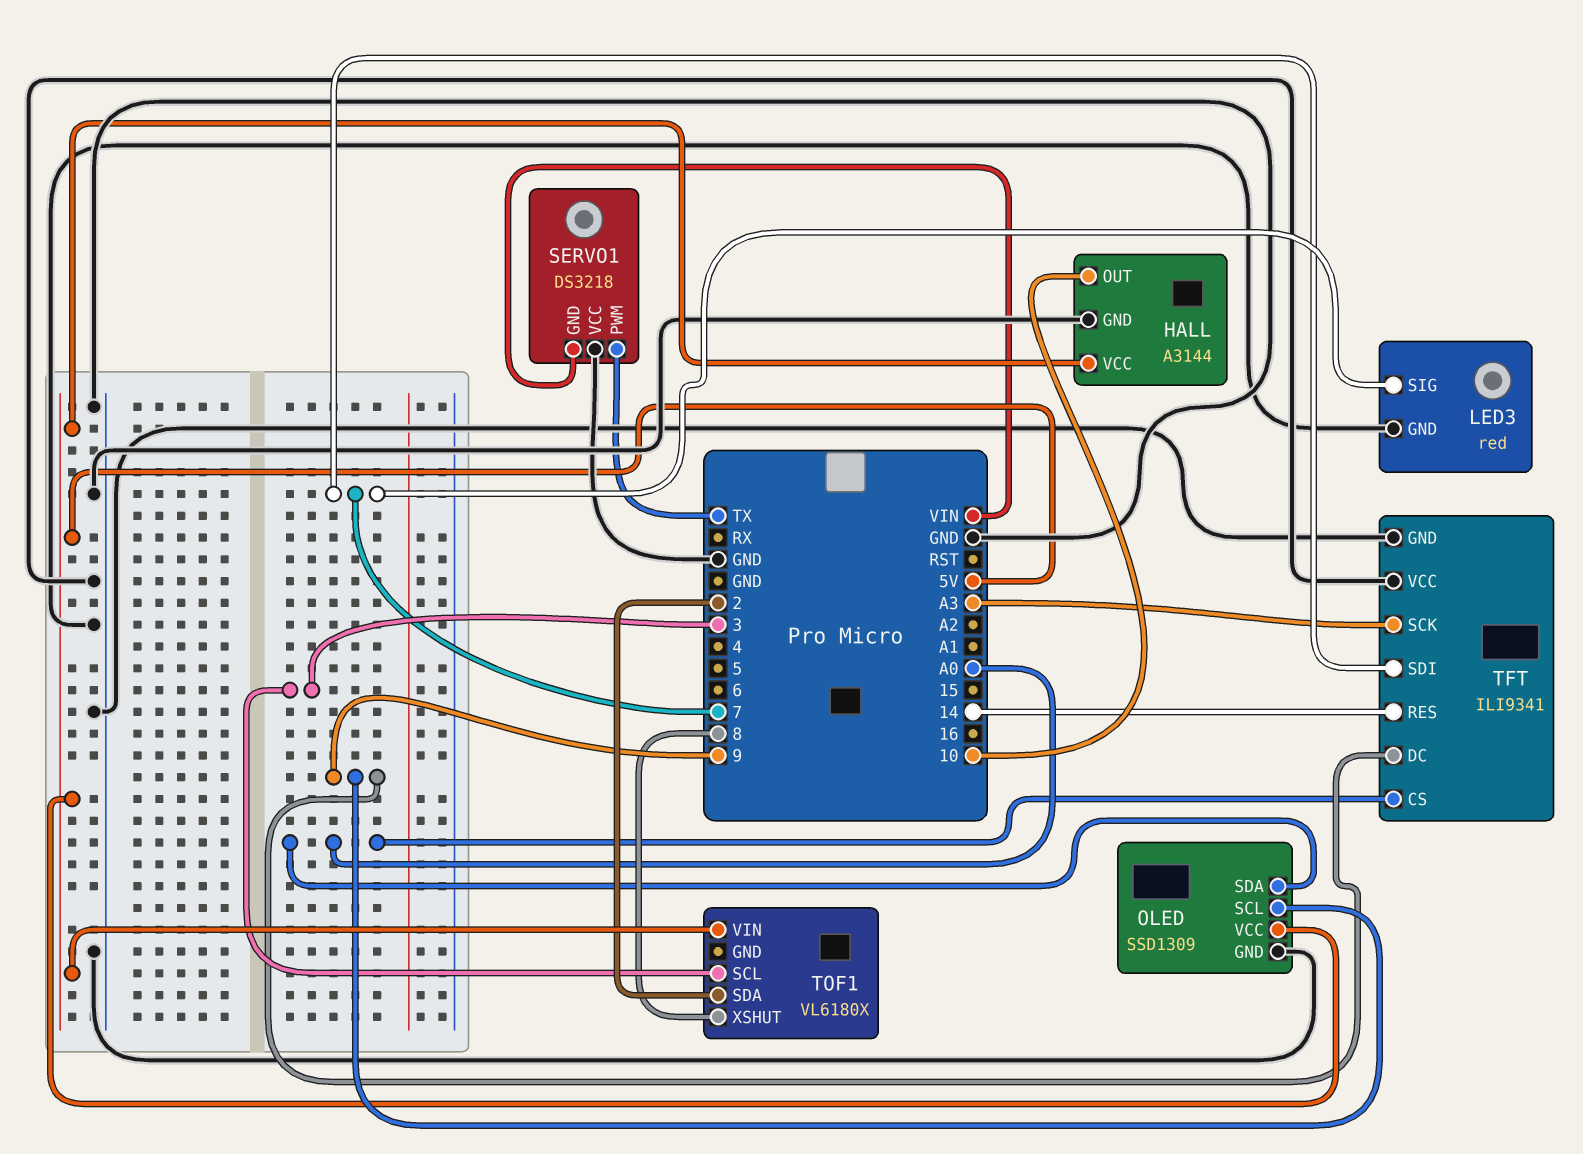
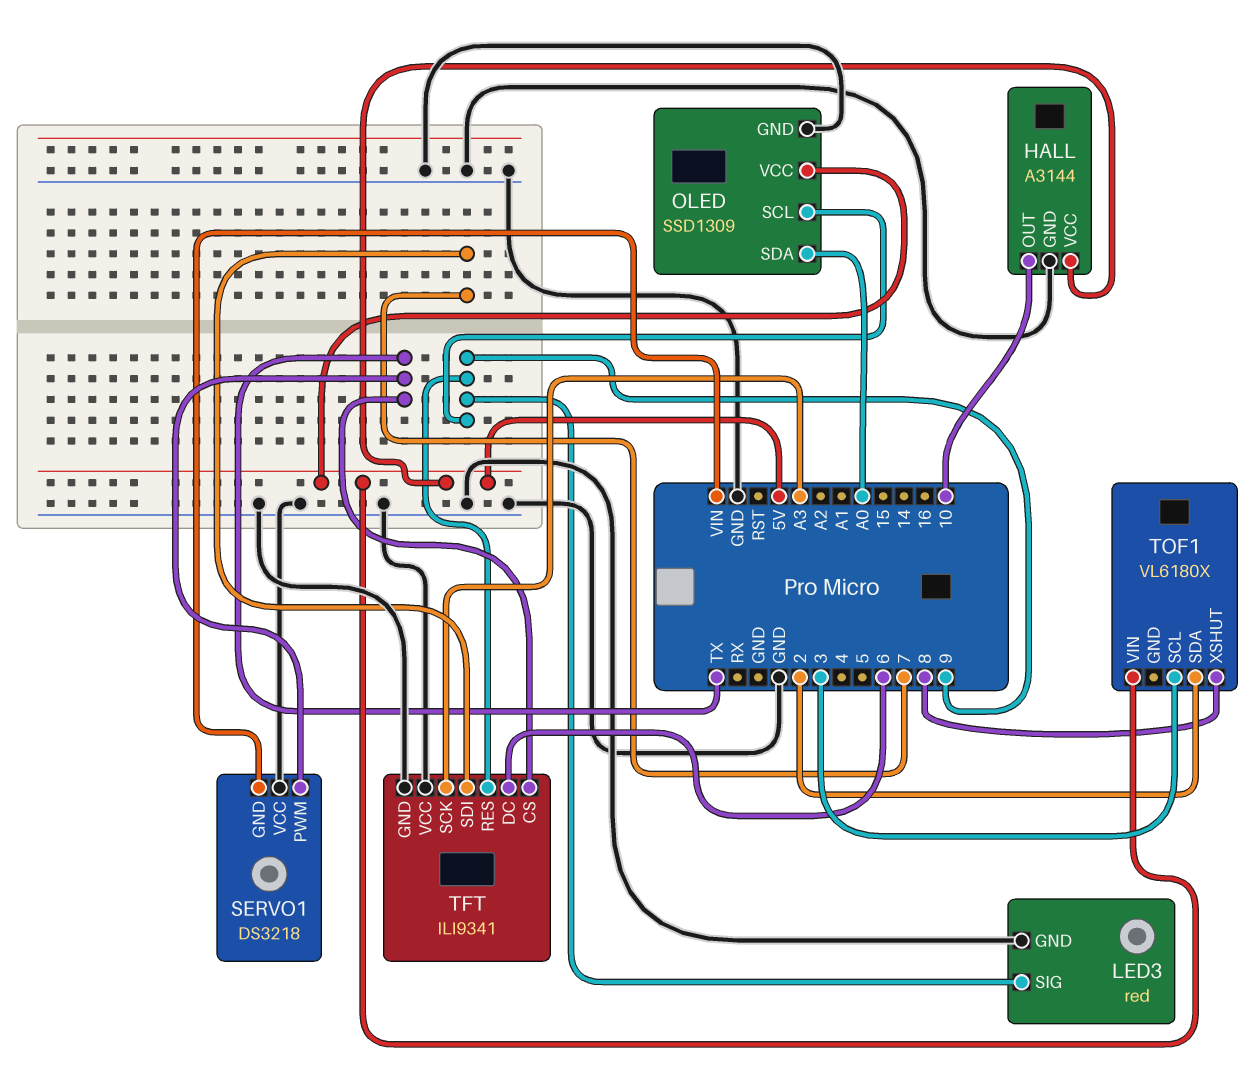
LED3 pin SIG: 7 -> 9
TFT pin CS: A0 -> TX
TFT pin DC: 9 -> 6
TFT pin RES: 14 -> 9

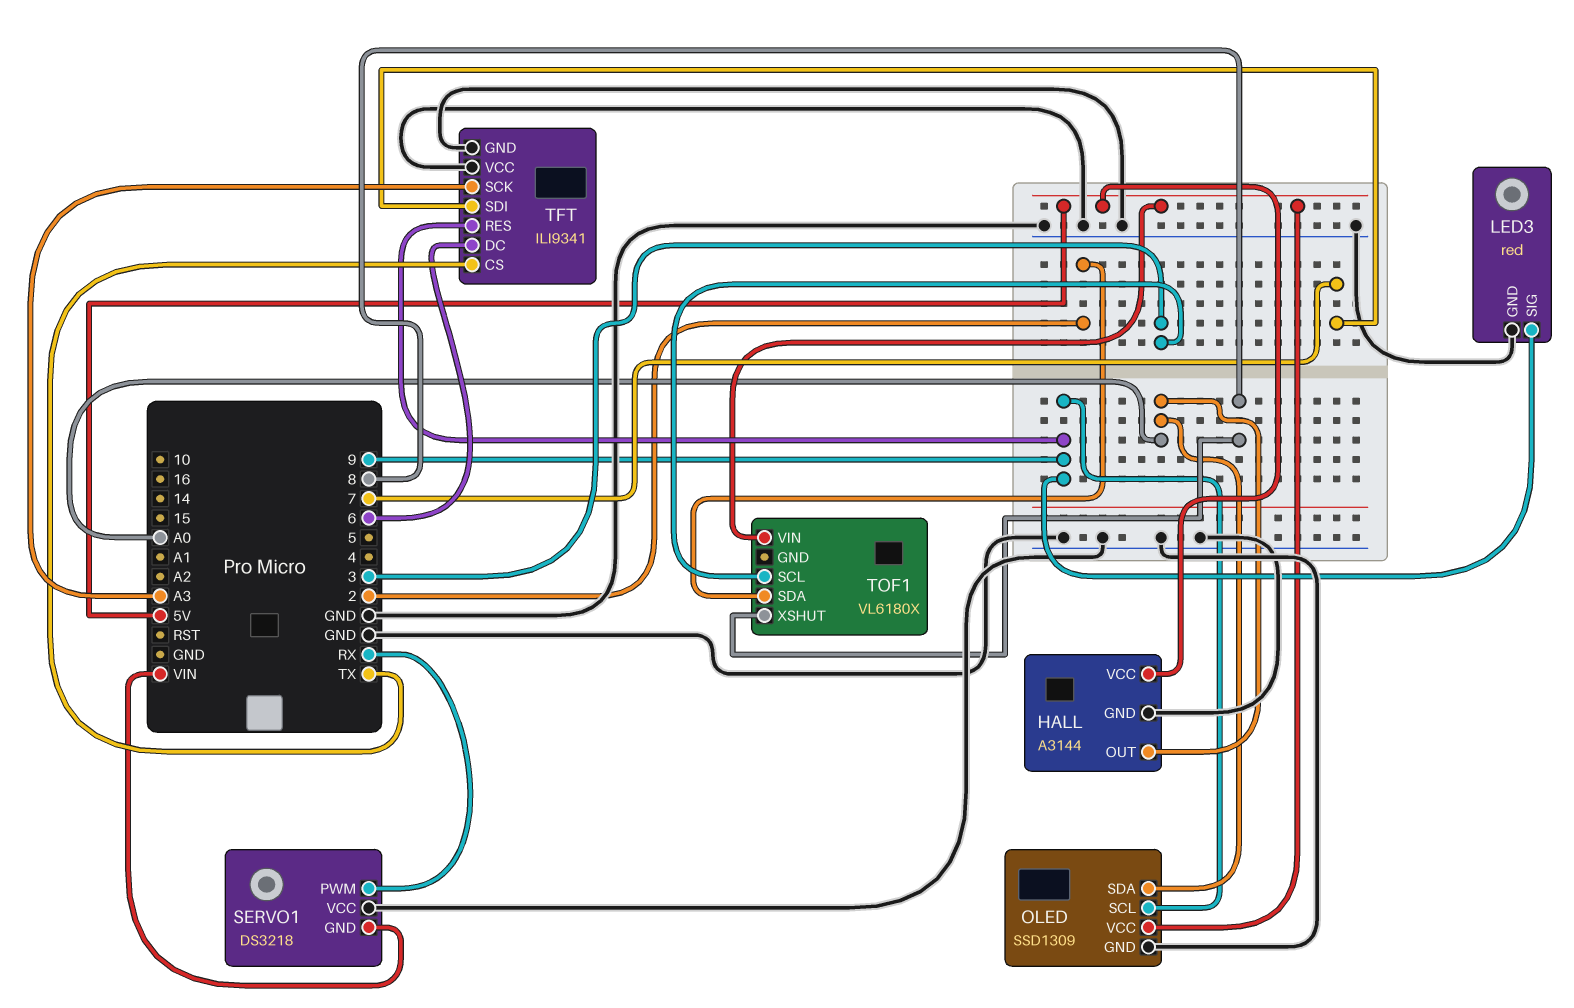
HALL pin OUT: 10 -> A0
SERVO1 pin PWM: TX -> RX

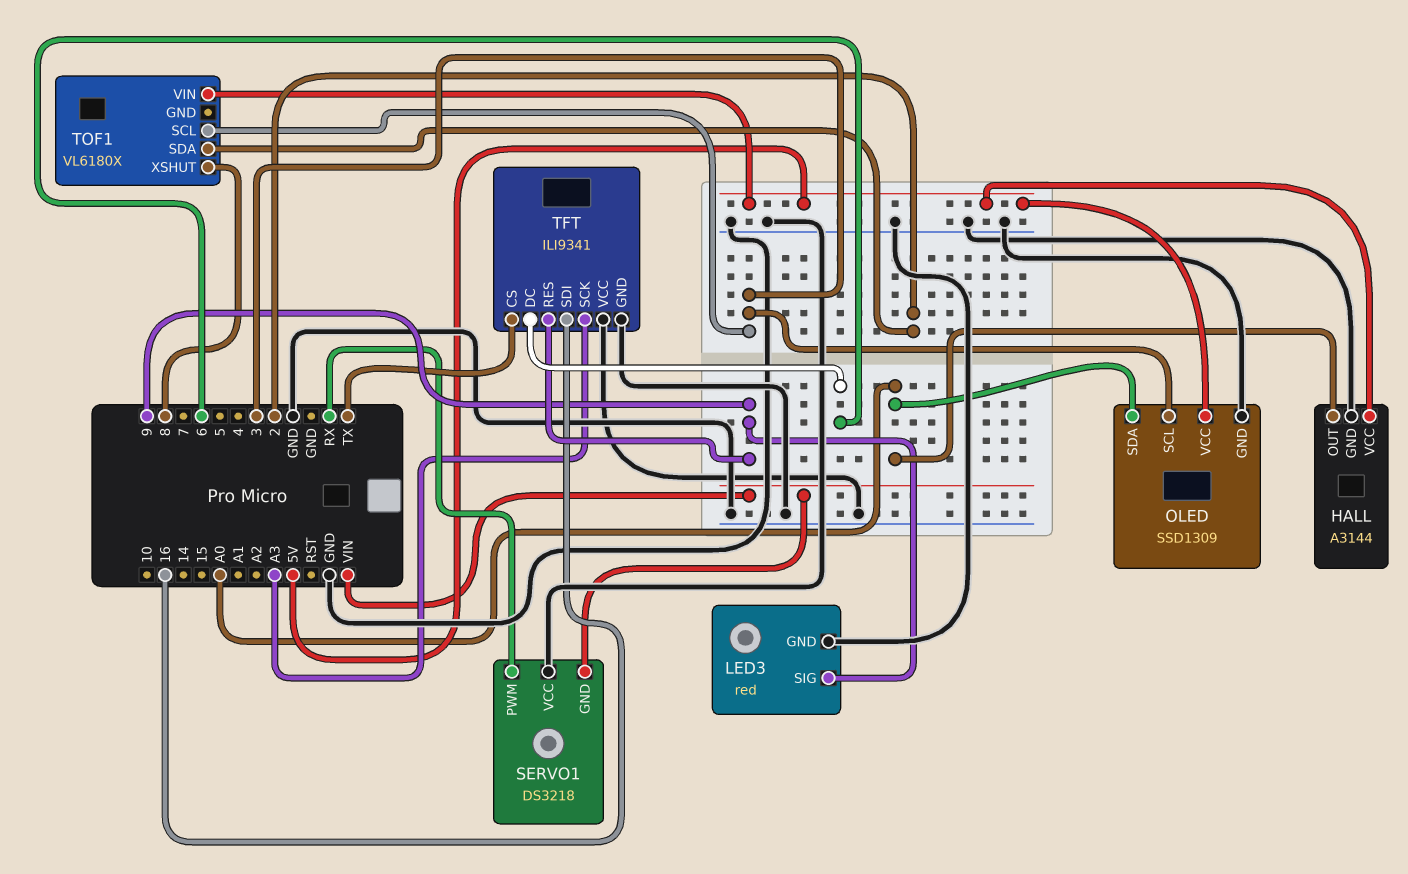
OLED pin SCL: 9 -> 3
TFT pin SDI: 7 -> 16

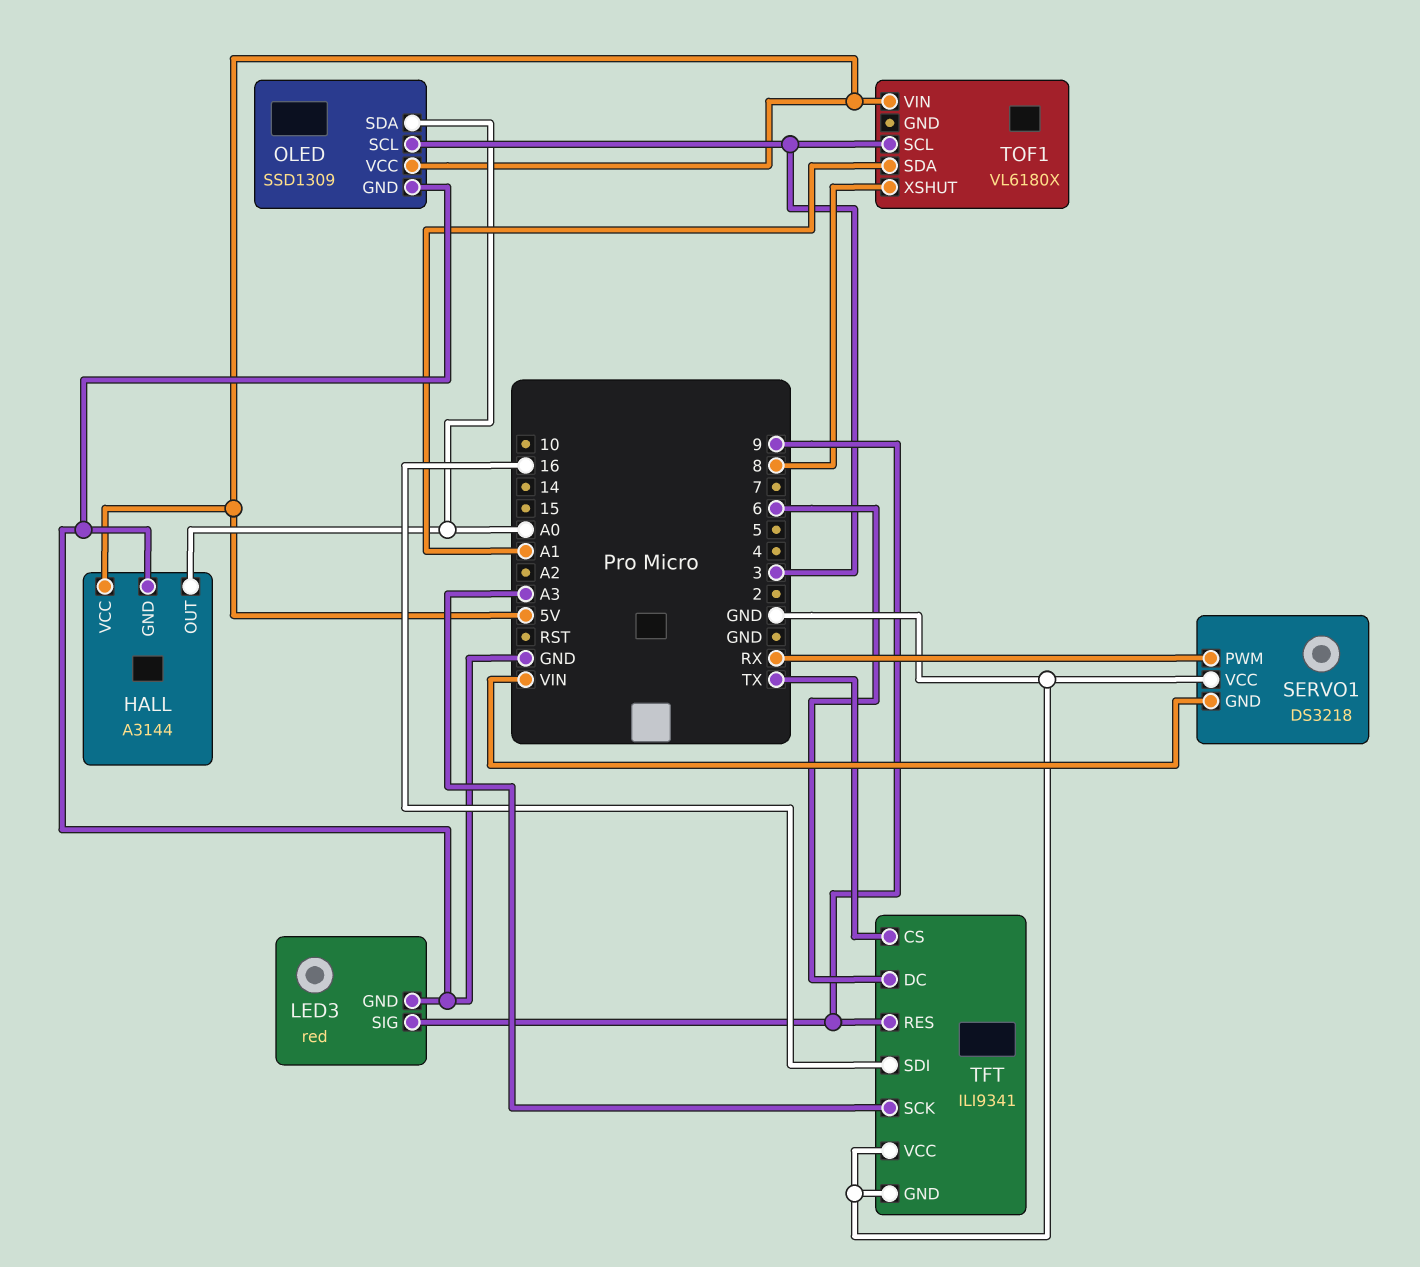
TOF1 pin SDA: 2 -> A1

